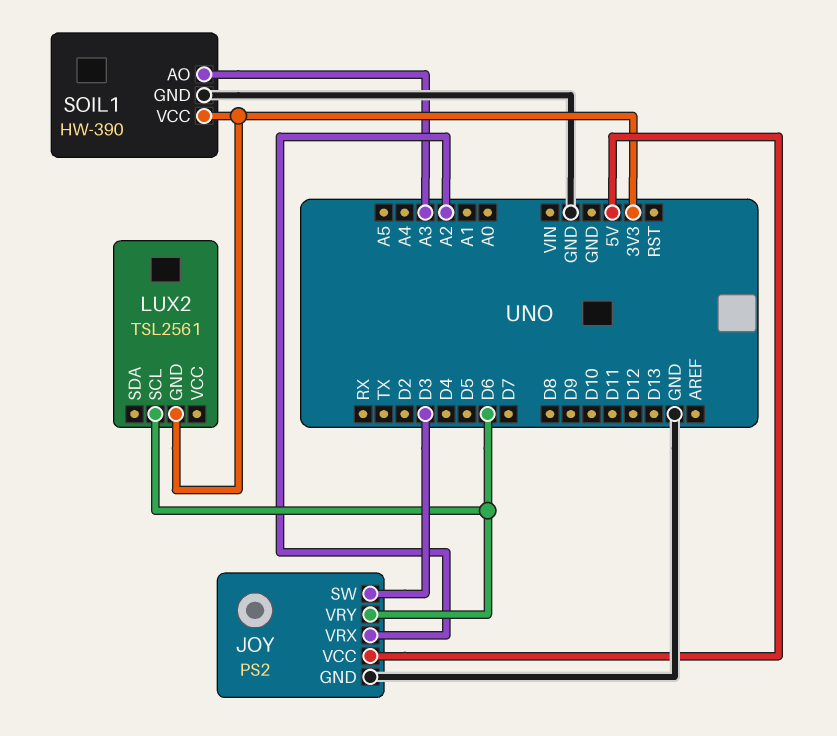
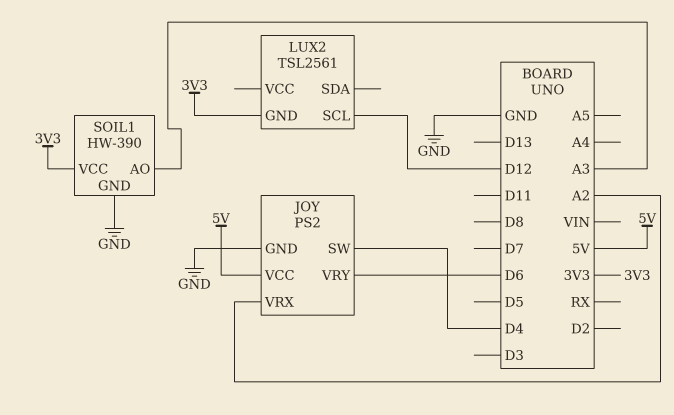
JOY pin SW: D3 -> D4
LUX2 pin SCL: D6 -> D12

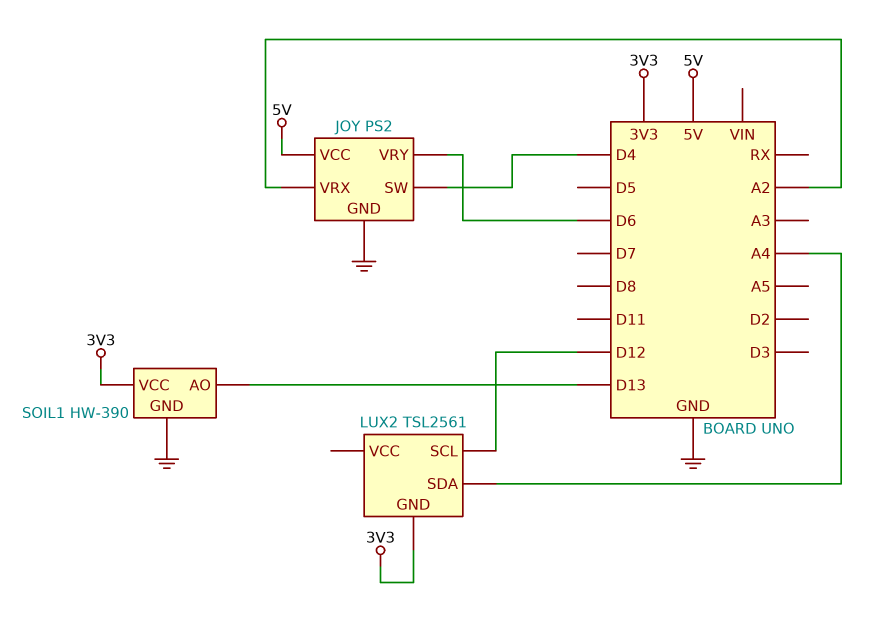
LUX2 pin SDA: none -> A4
SOIL1 pin AO: A3 -> D13

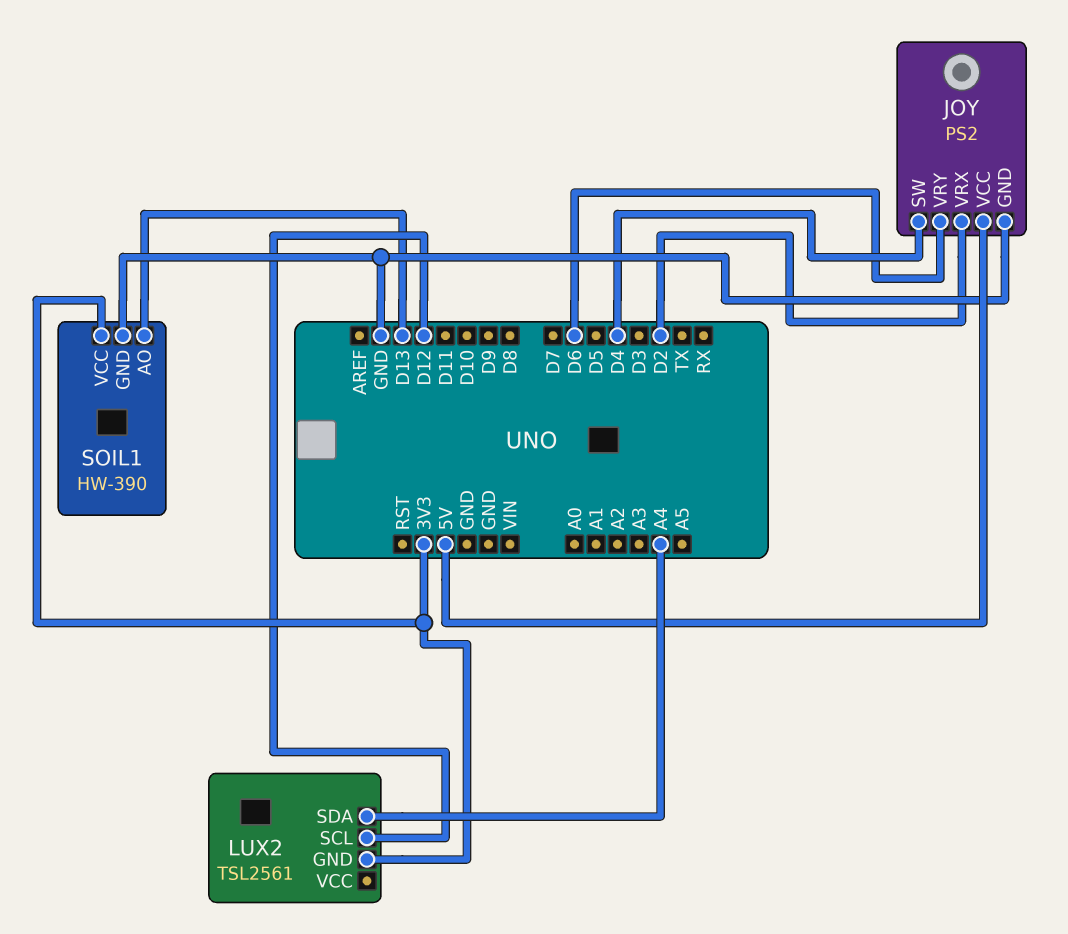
JOY pin VRX: A2 -> D2

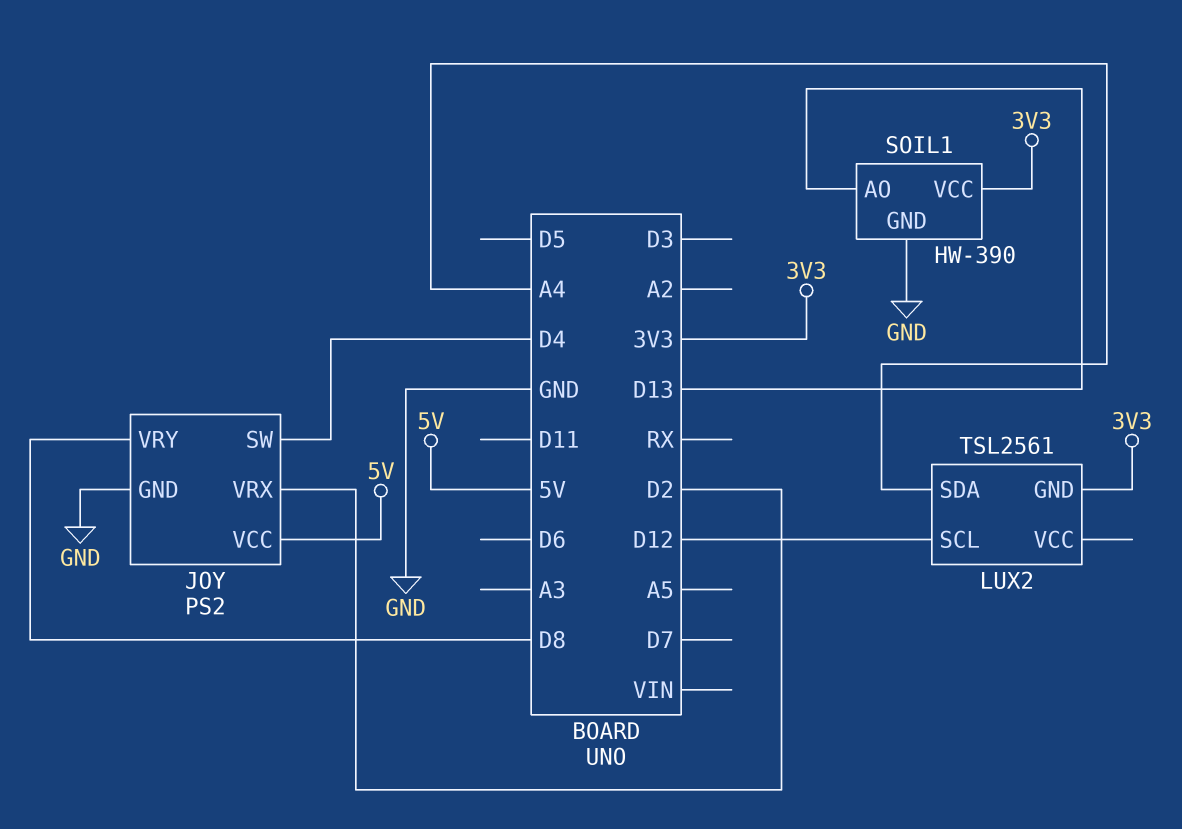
JOY pin VRY: D6 -> D8

